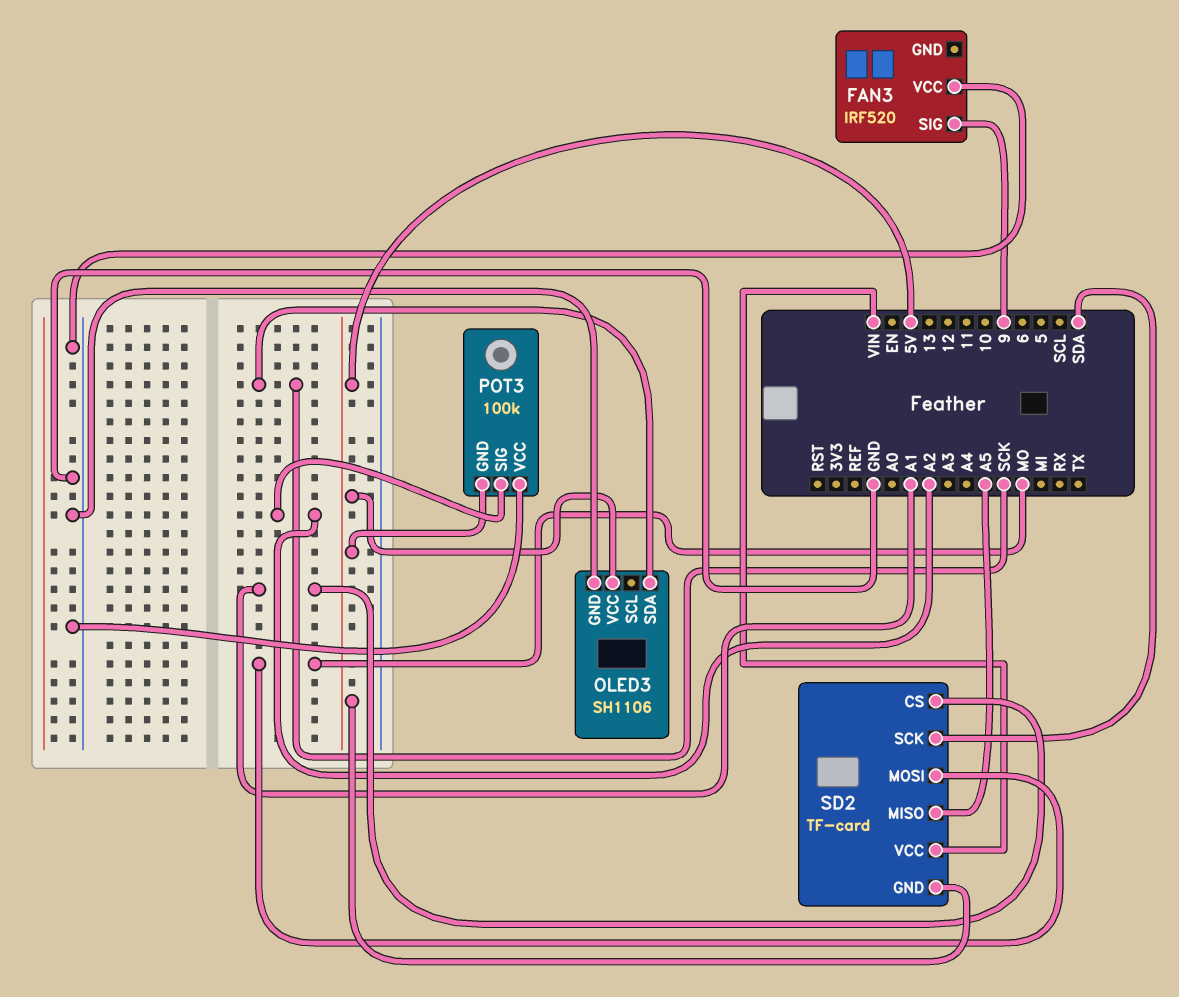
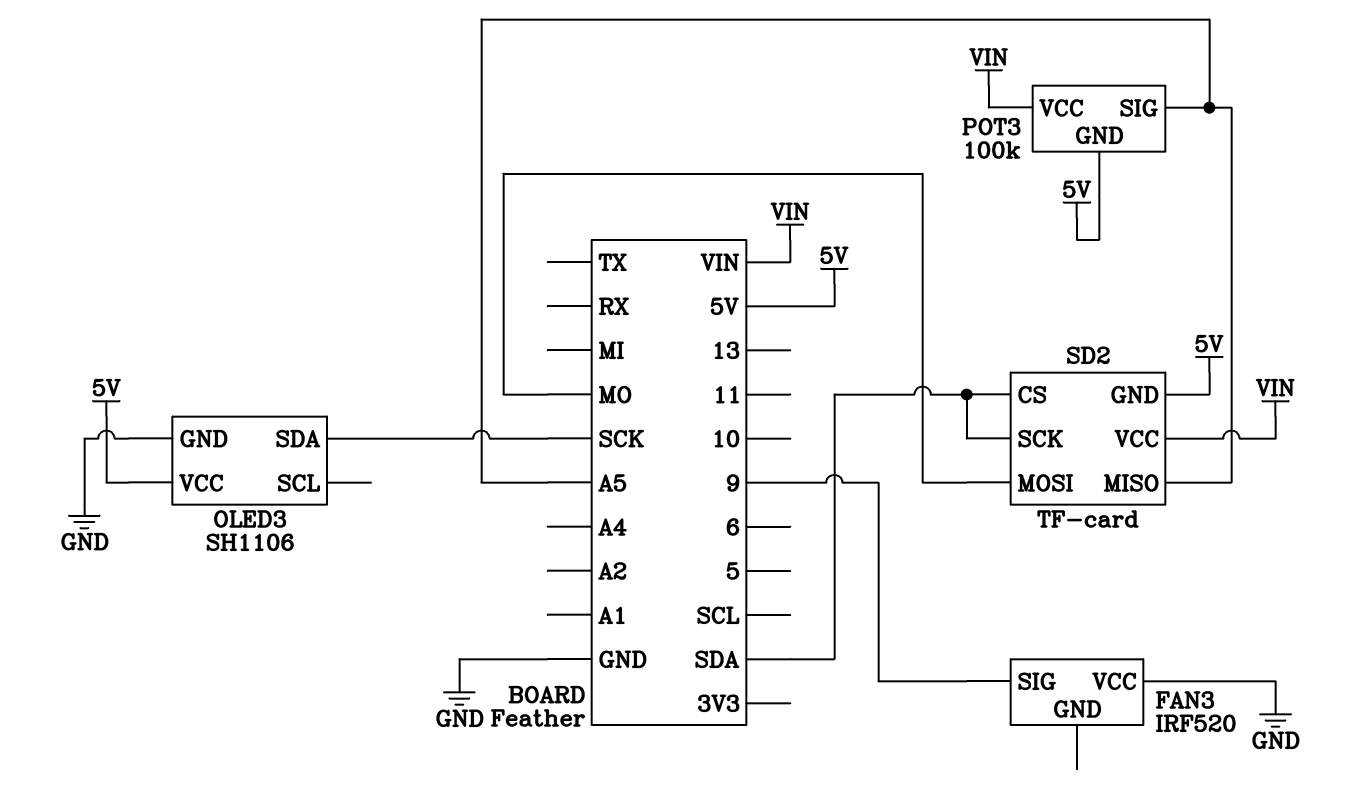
POT3 pin SIG: A2 -> A5
POT3 pin VCC: GND -> VIN
SD2 pin CS: A1 -> SDA

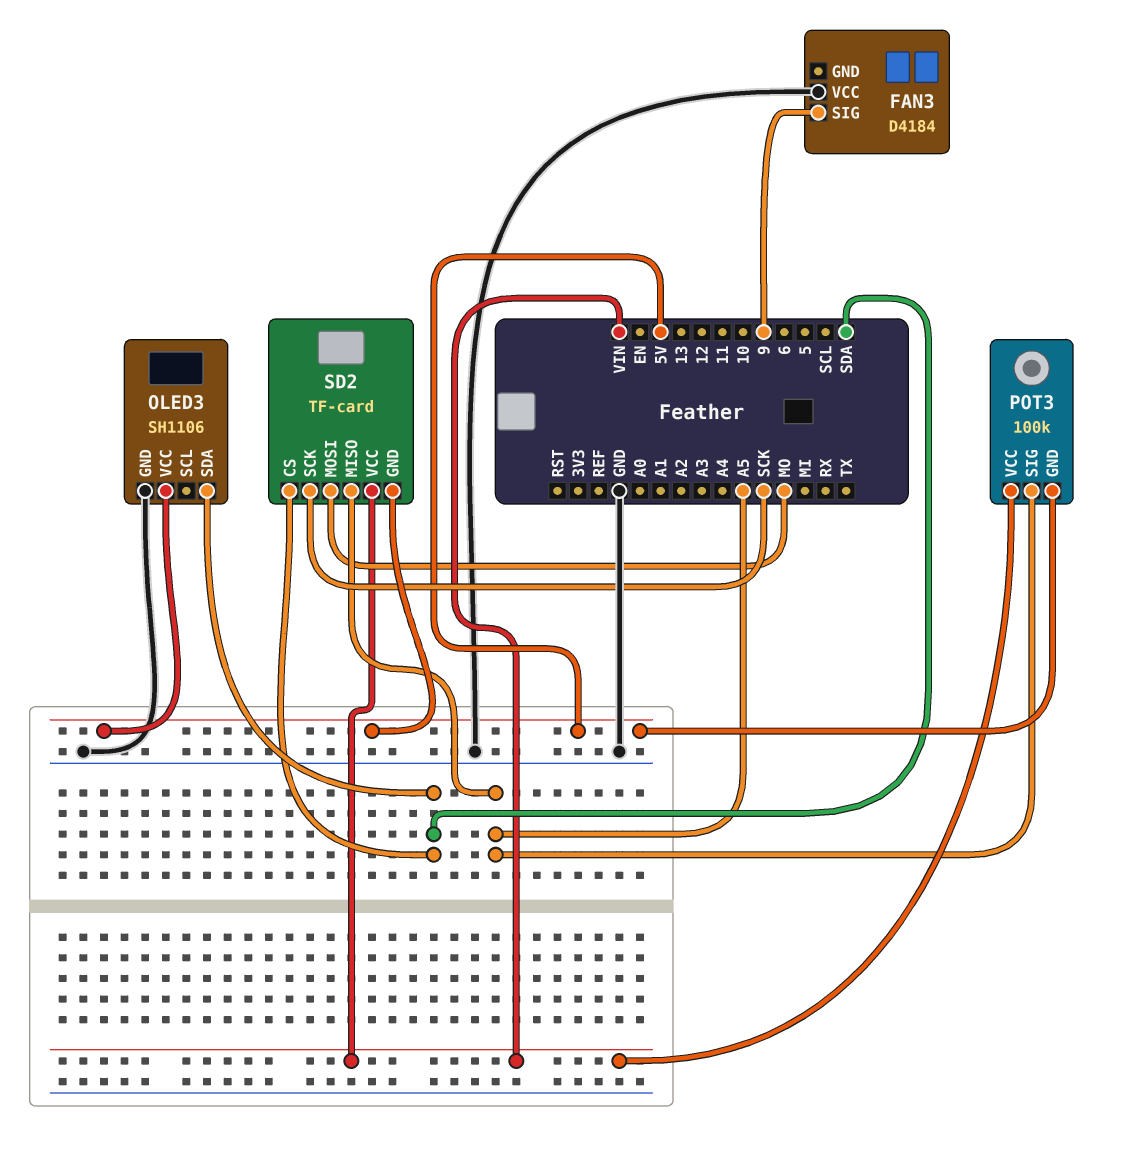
FAN3: IRF520 -> D4184
OLED3 pin SDA: SCK -> SDA
SD2 pin SCK: SDA -> SCK

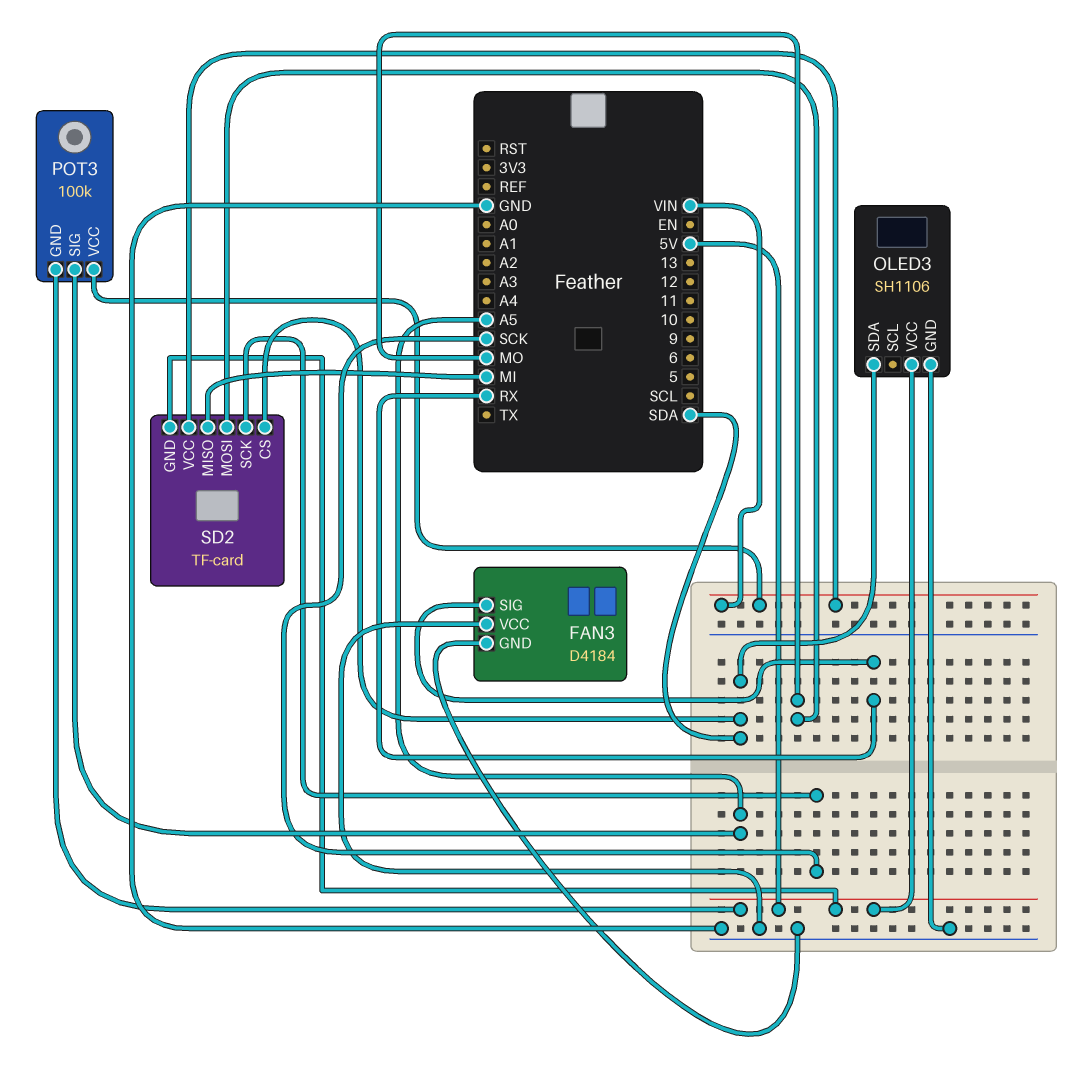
FAN3 pin GND: none -> GND
FAN3 pin SIG: 9 -> RX
SD2 pin MISO: A5 -> MI

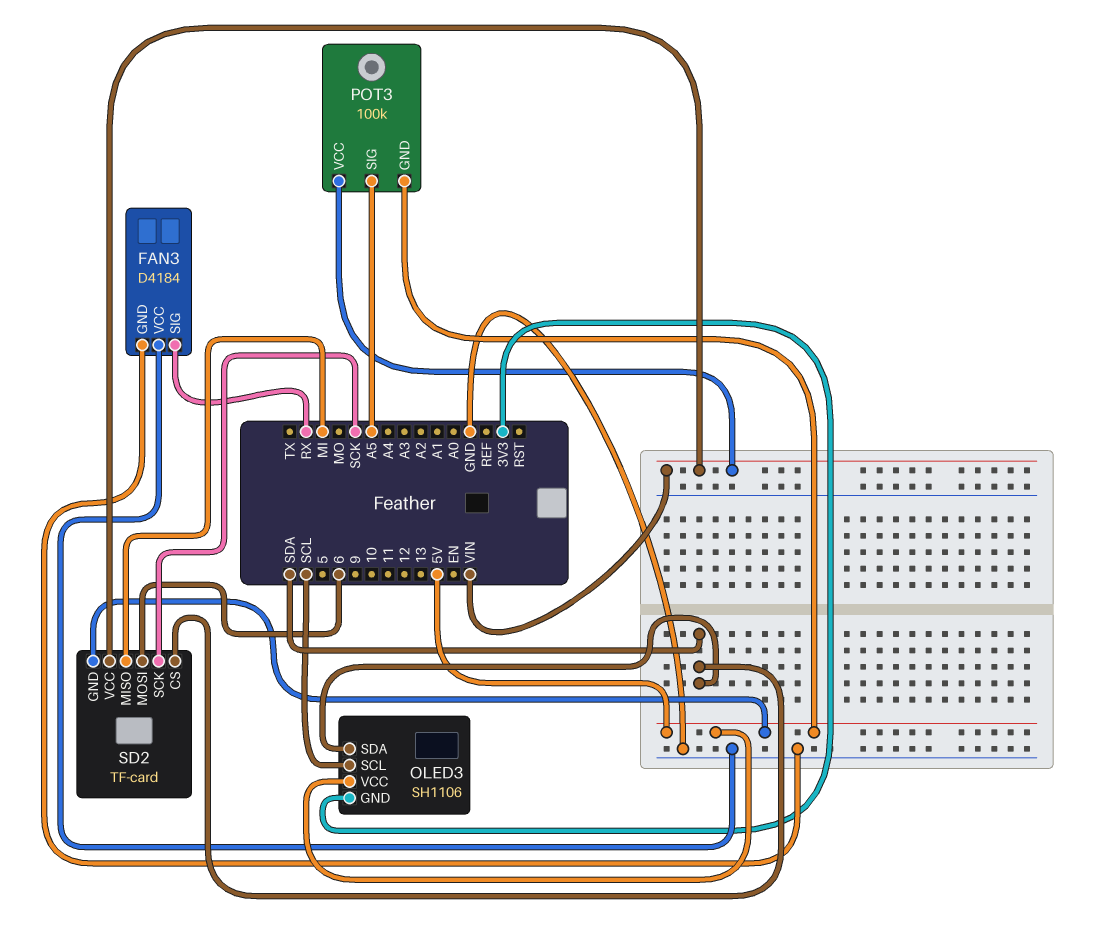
OLED3 pin GND: GND -> 3V3
OLED3 pin SCL: none -> SCL
SD2 pin MOSI: MO -> 6

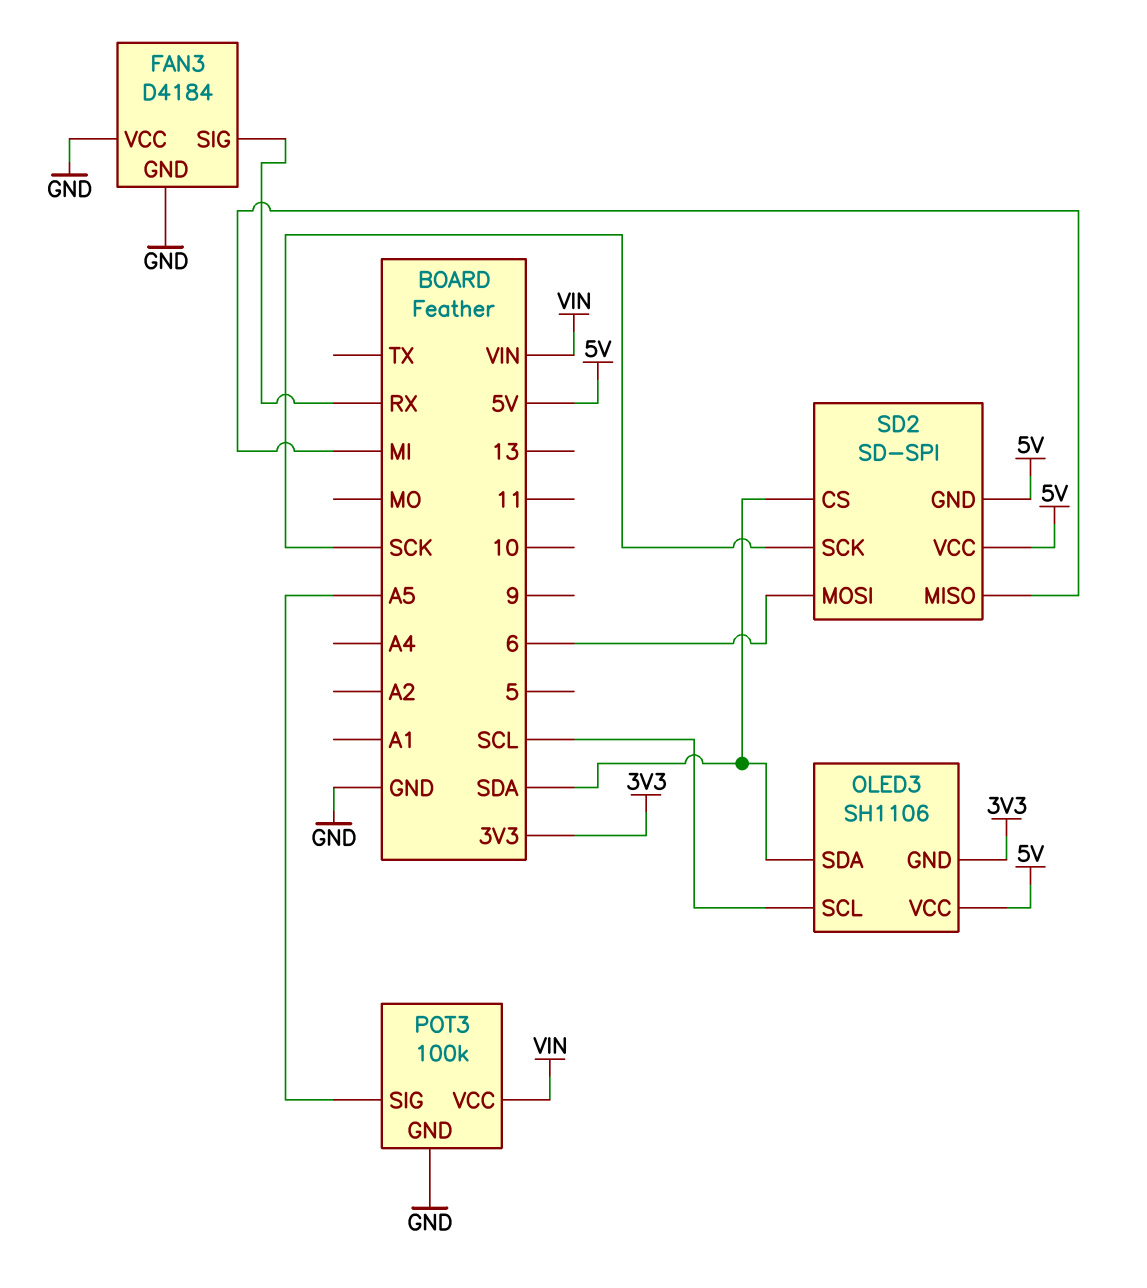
POT3 pin GND: 5V -> GND
SD2: TF-card -> SD-SPI
SD2 pin VCC: VIN -> 5V

